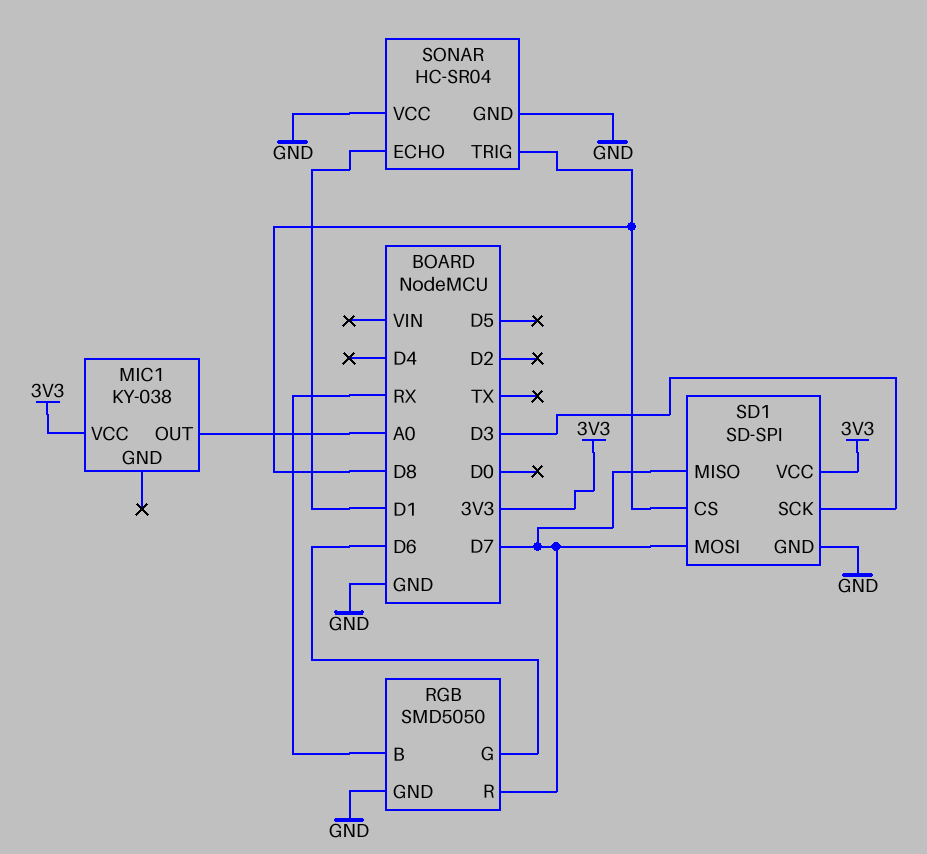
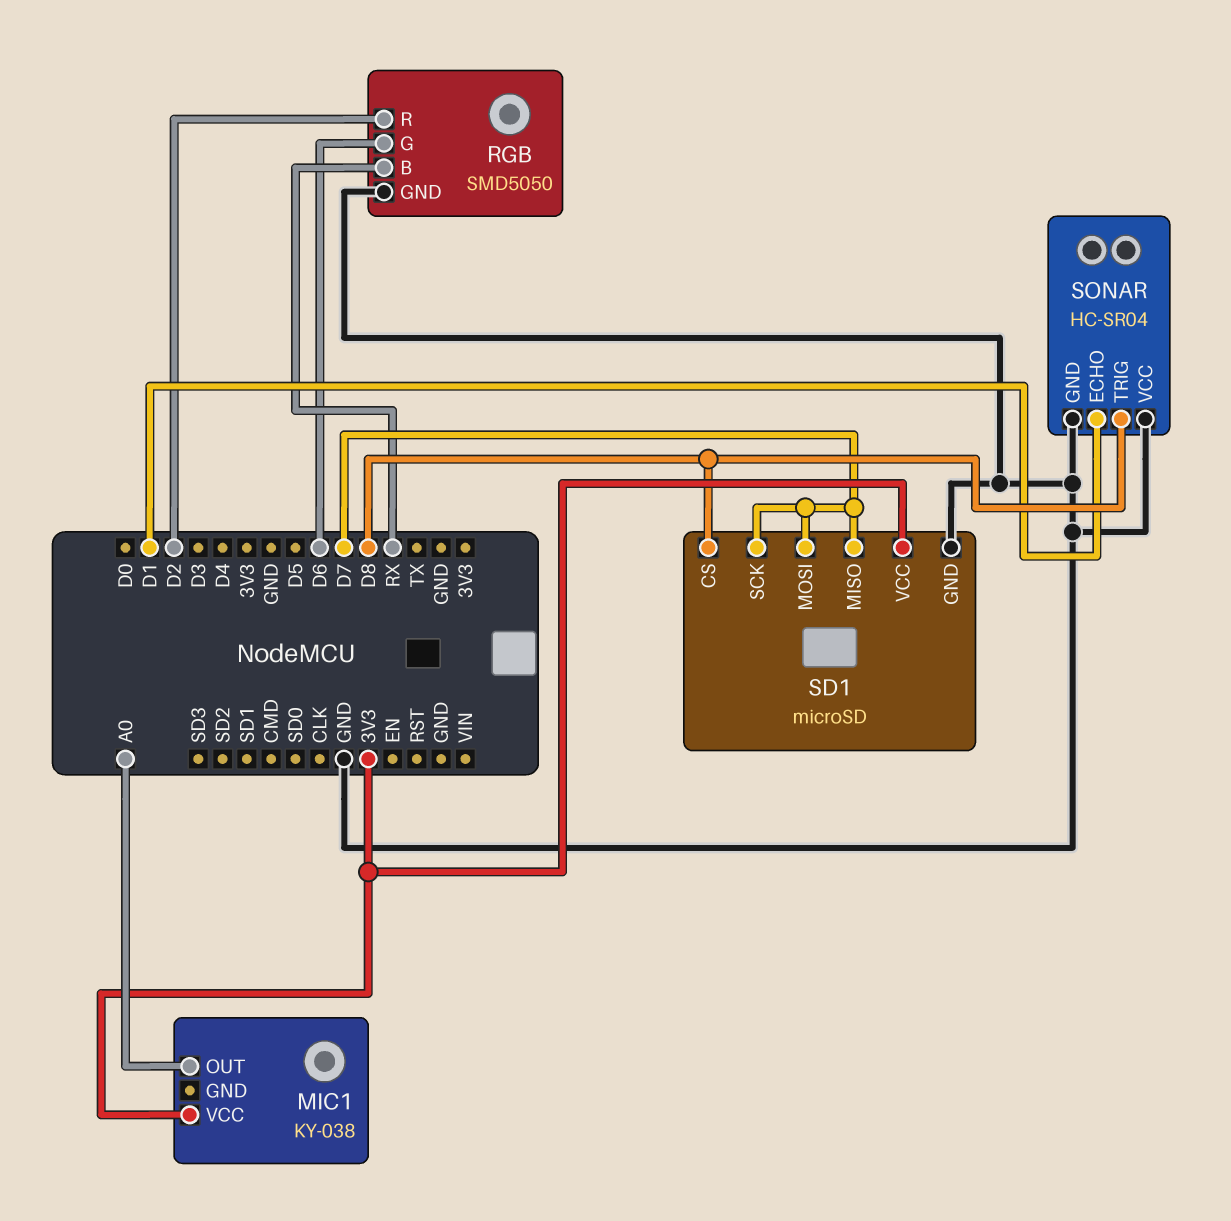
RGB pin R: D7 -> D2
SD1: SD-SPI -> microSD
SD1 pin SCK: D3 -> D7

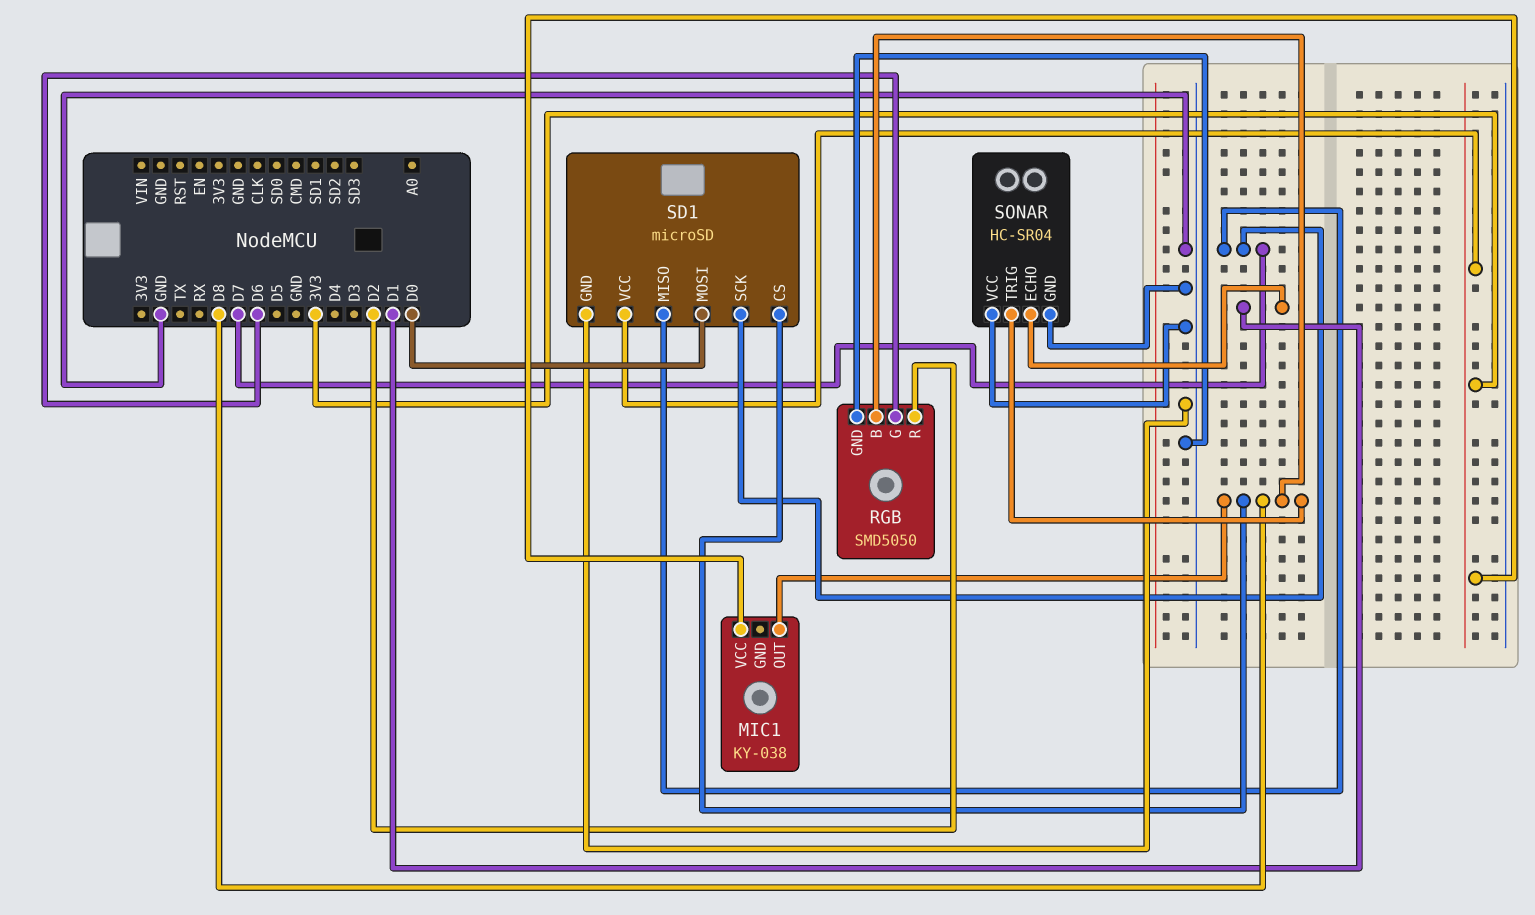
MIC1 pin OUT: A0 -> D8
RGB pin B: RX -> D8
SD1 pin MOSI: D7 -> D0

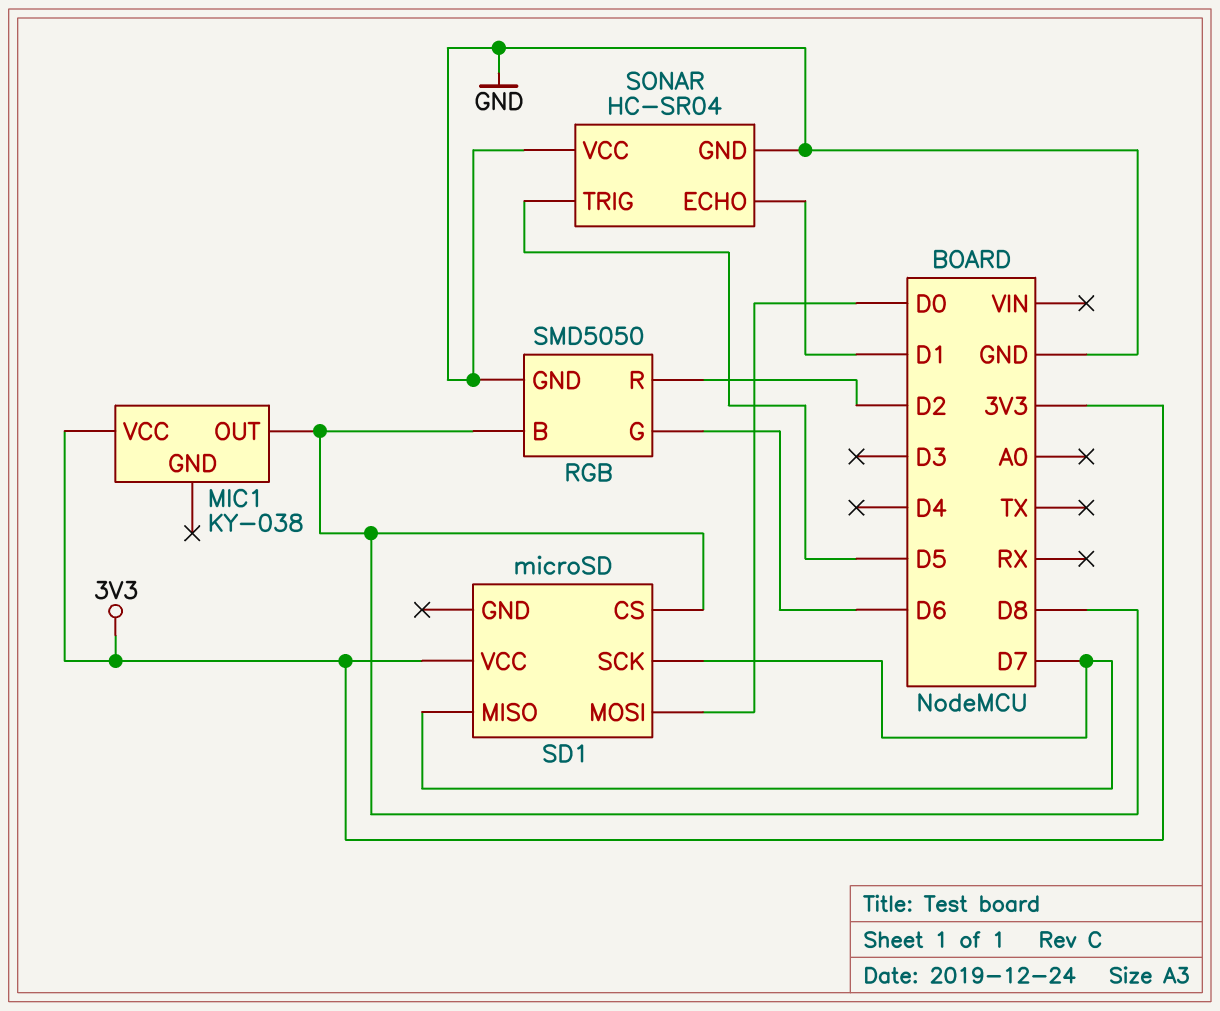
SD1 pin GND: GND -> none
SONAR pin TRIG: D8 -> D5

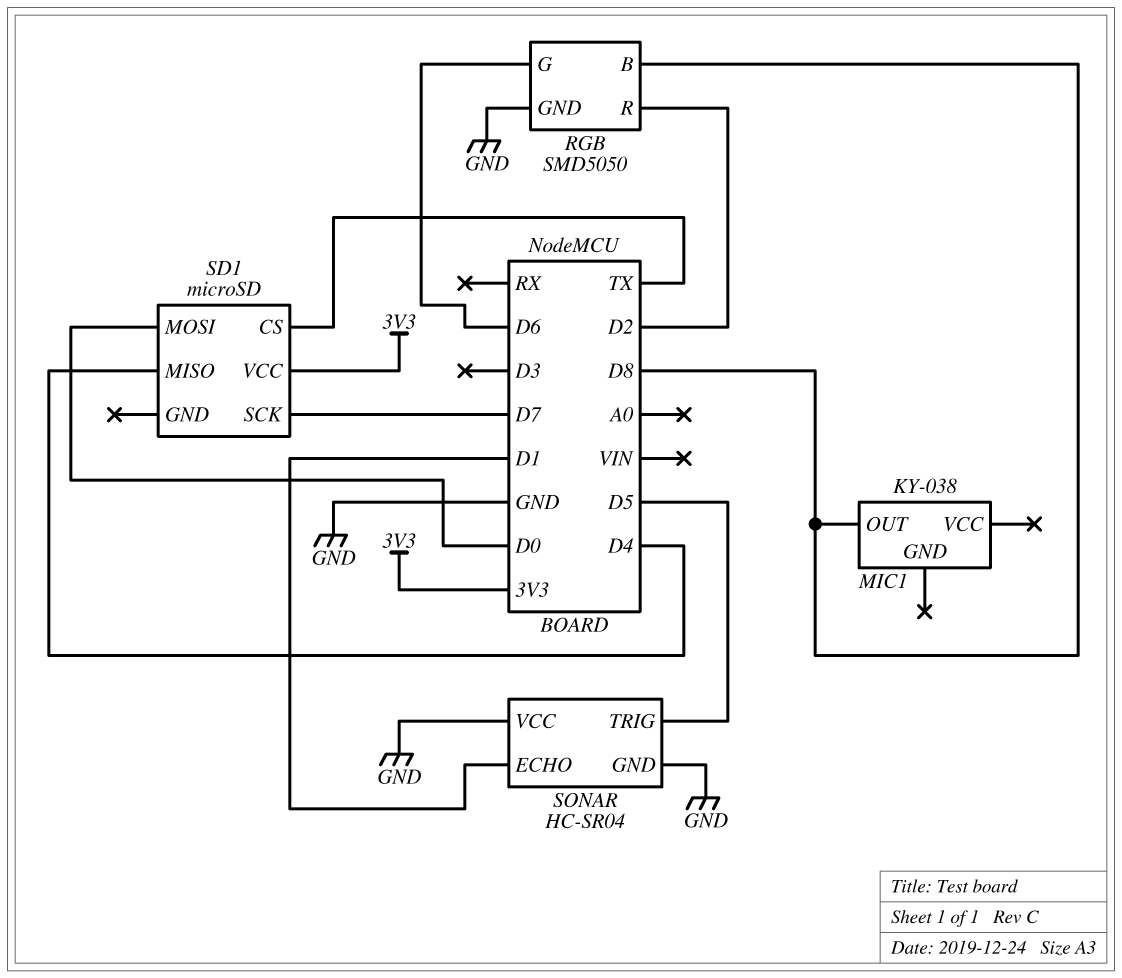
MIC1 pin VCC: 3V3 -> none
SD1 pin CS: D8 -> TX
SD1 pin MISO: D7 -> D4

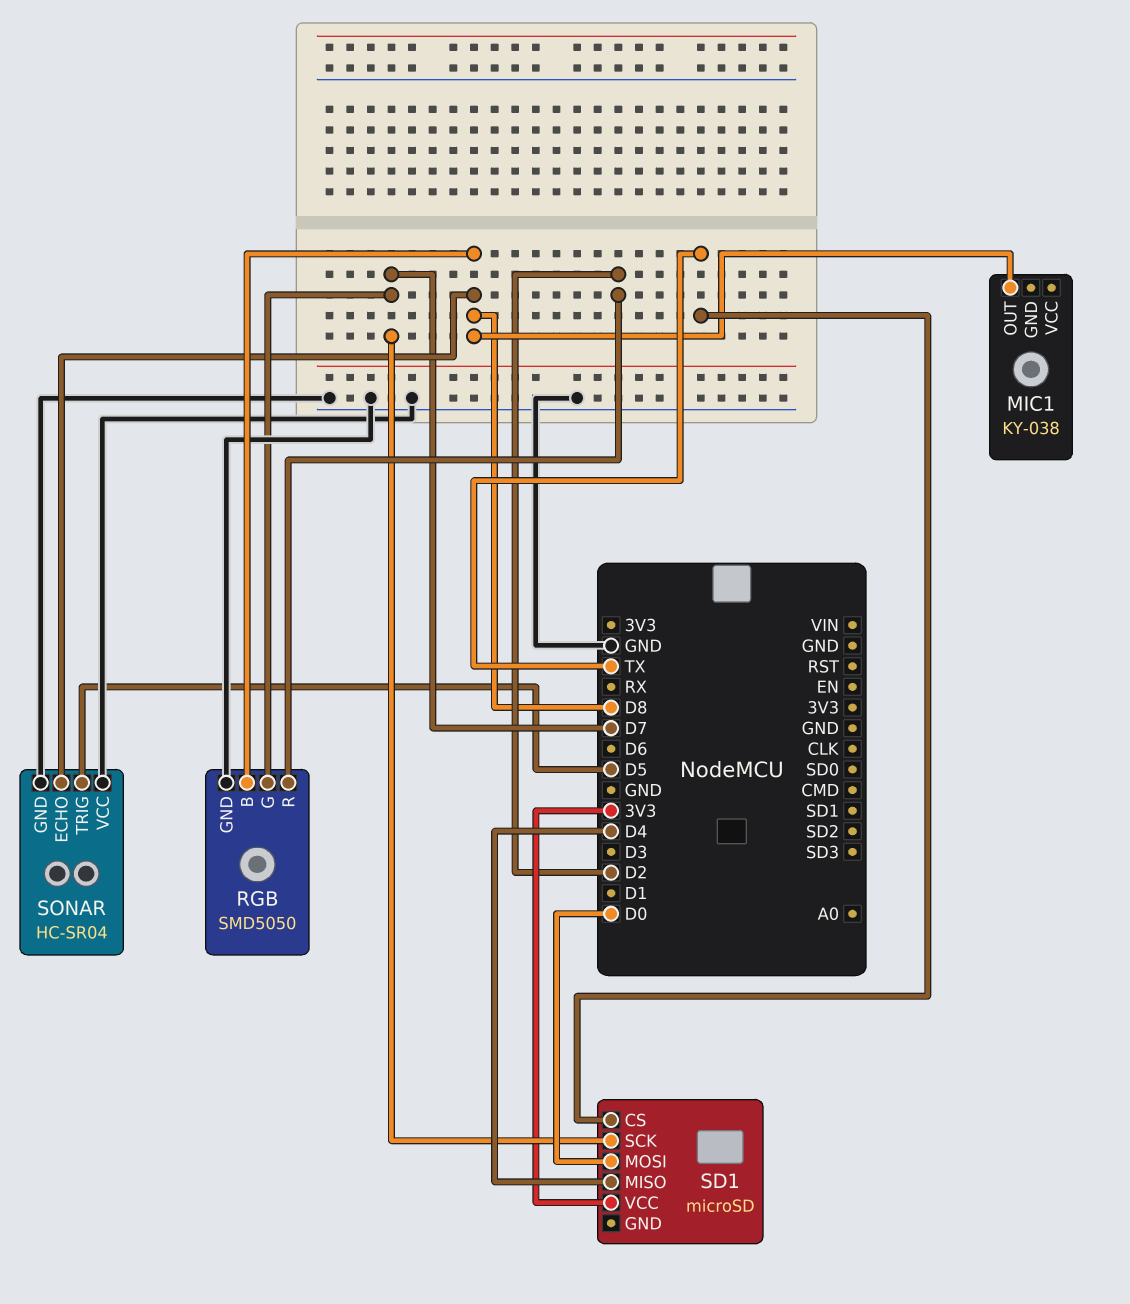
RGB pin G: D6 -> D7
SONAR pin ECHO: D1 -> D8

